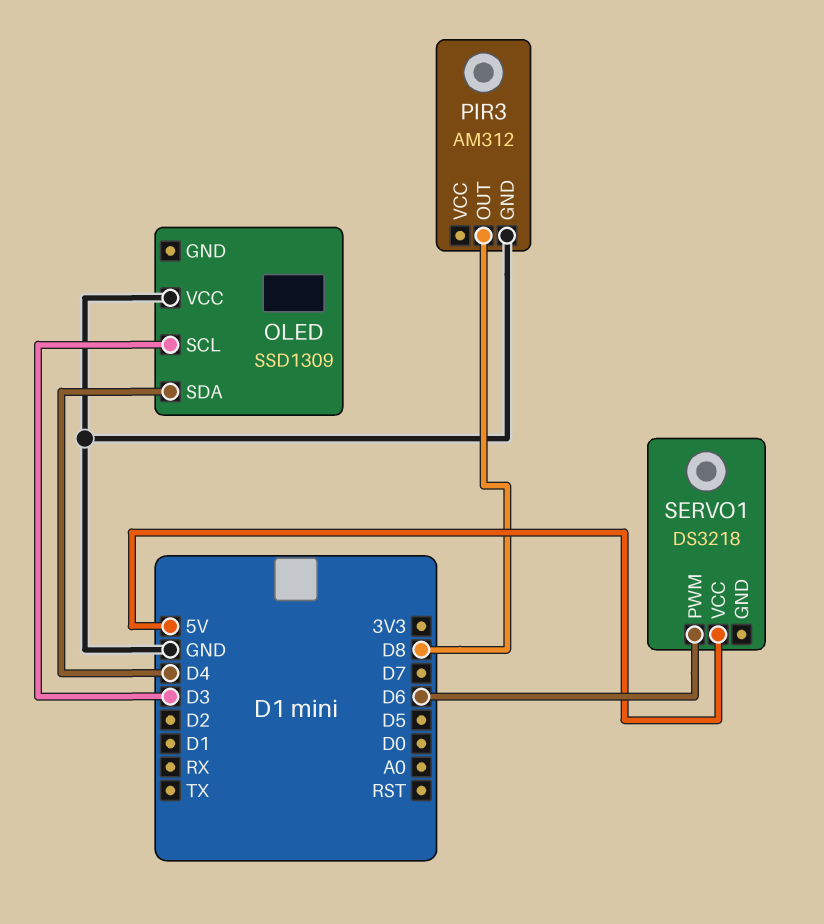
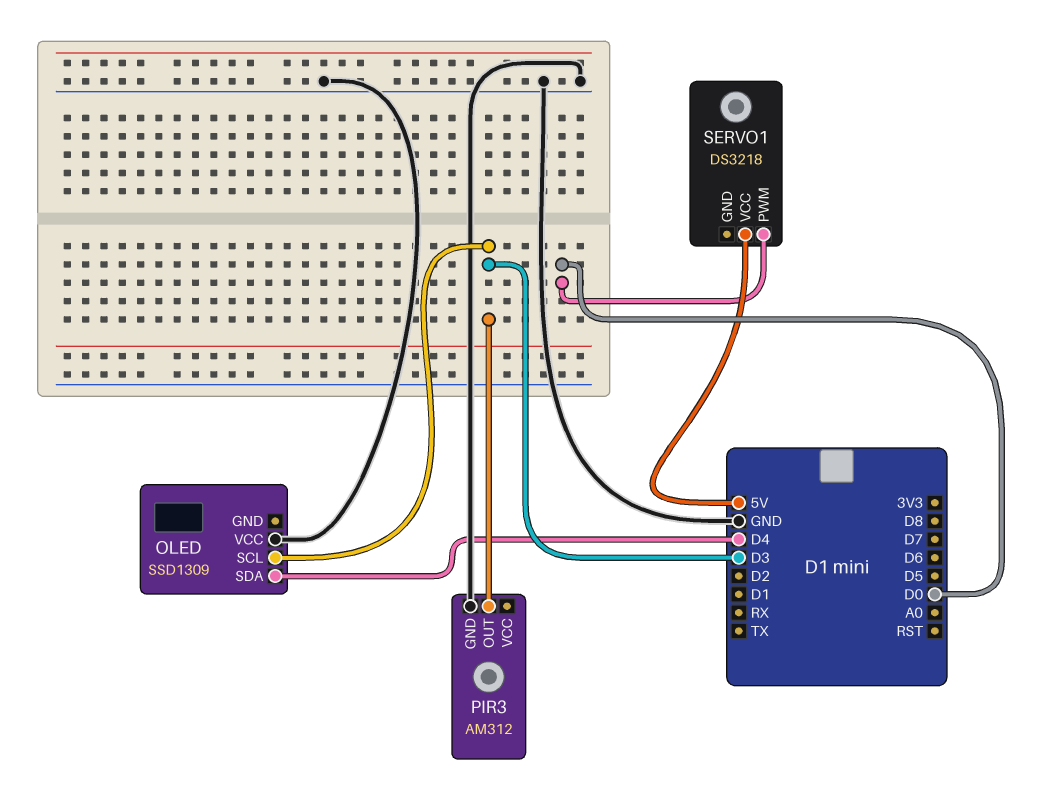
PIR3 pin OUT: D8 -> D3
SERVO1 pin PWM: D6 -> D0

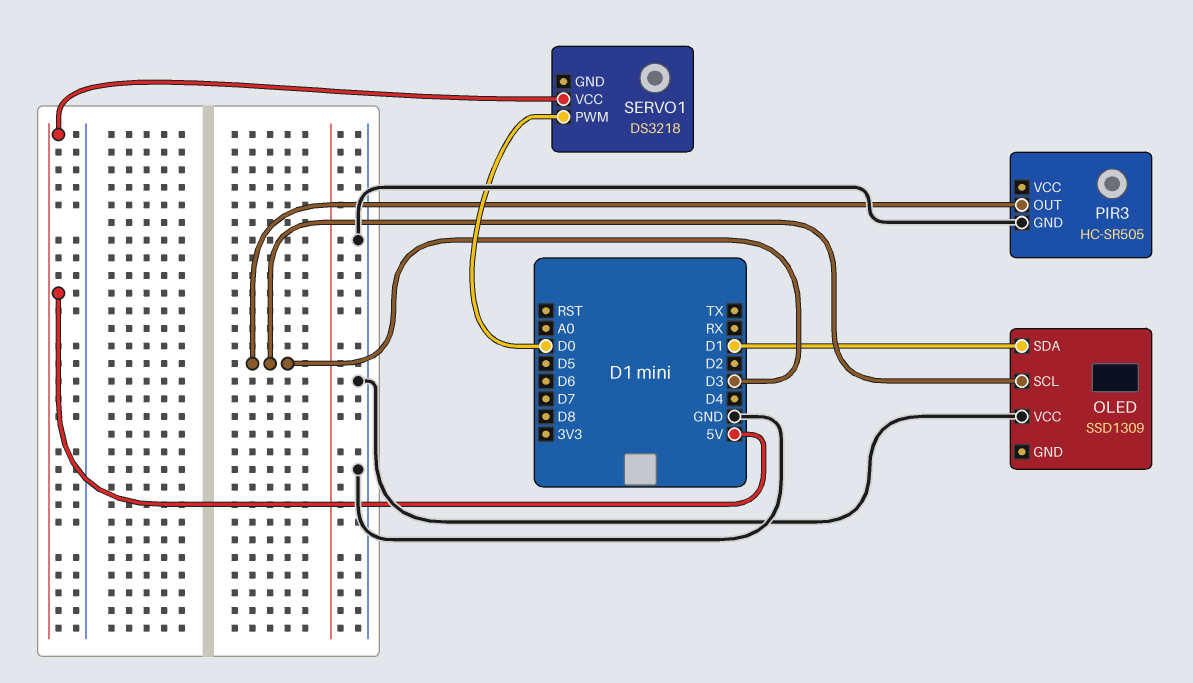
OLED pin SDA: D4 -> D1
PIR3: AM312 -> HC-SR505

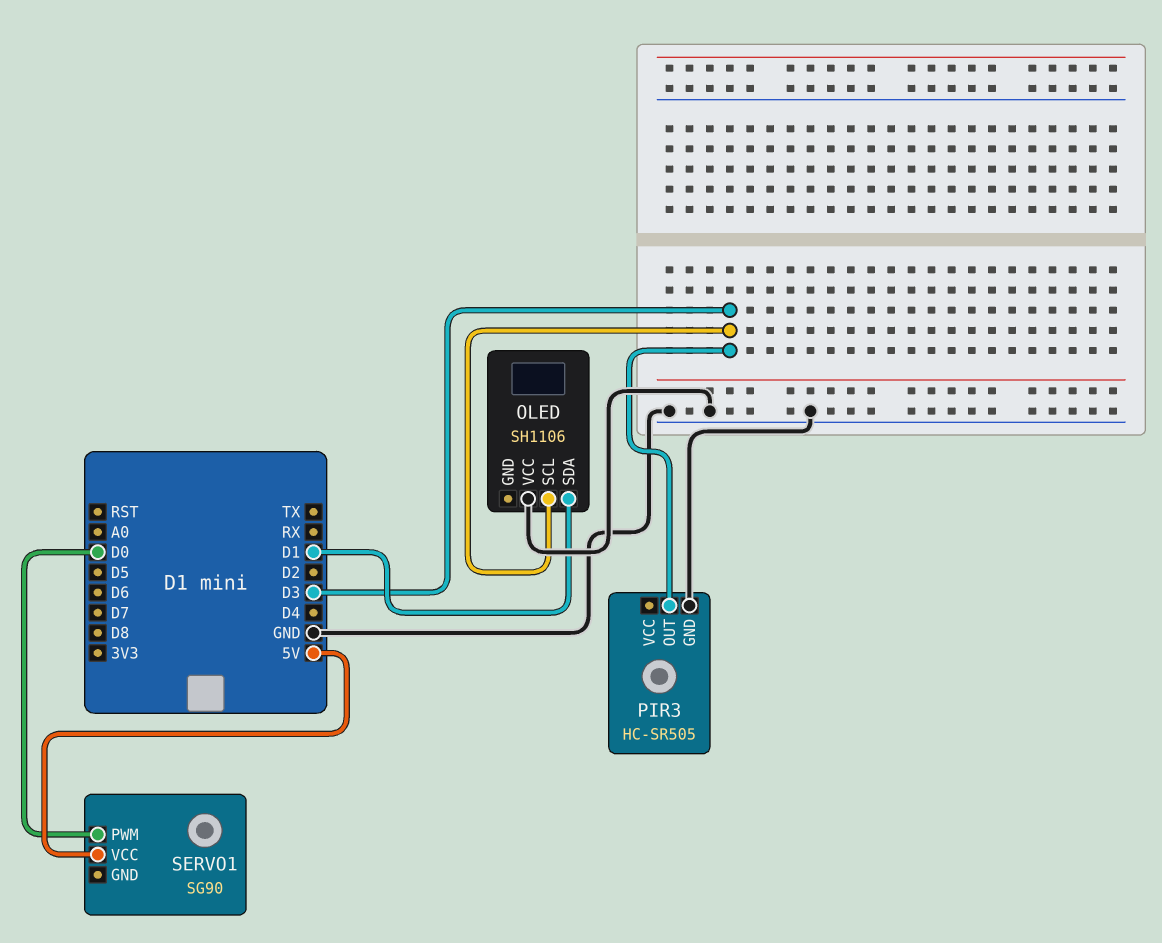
OLED: SSD1309 -> SH1106
SERVO1: DS3218 -> SG90

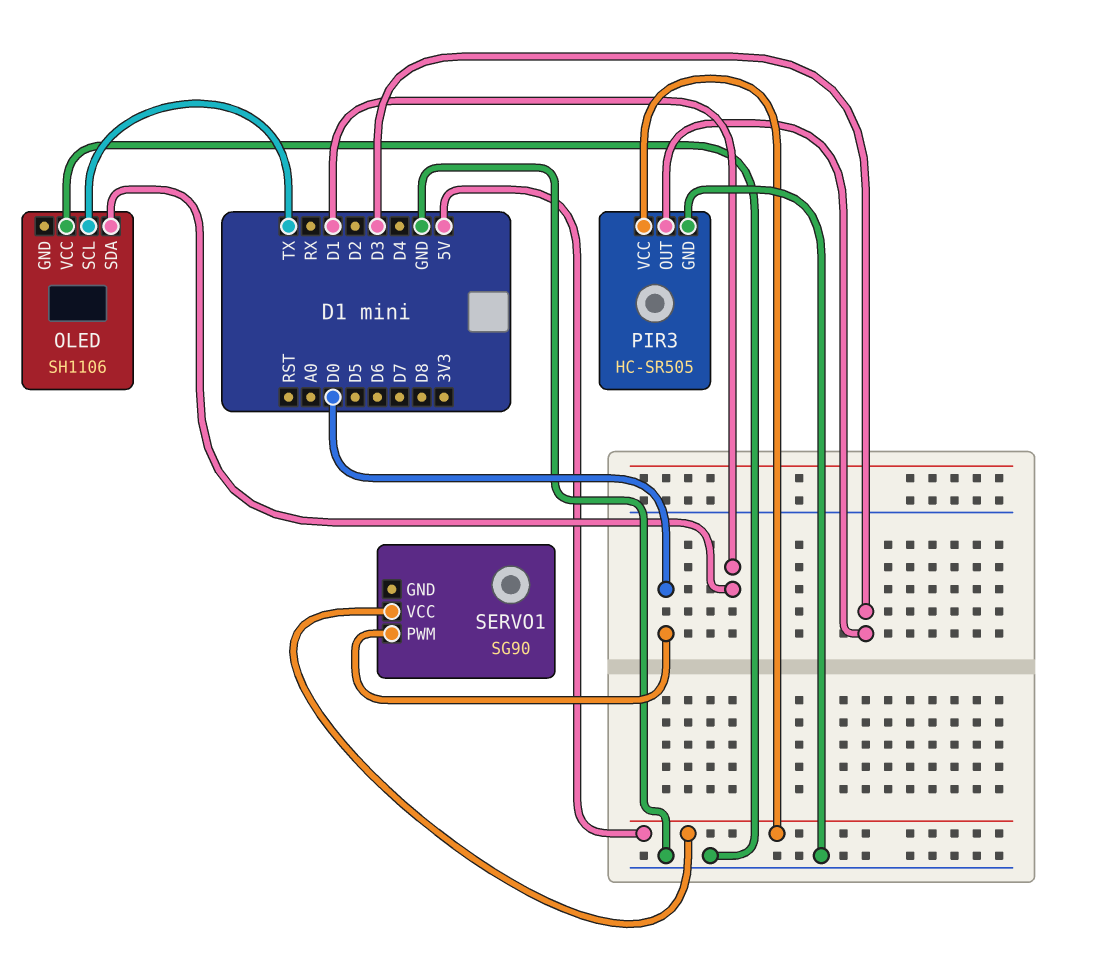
OLED pin SCL: D3 -> TX
PIR3 pin VCC: none -> 5V

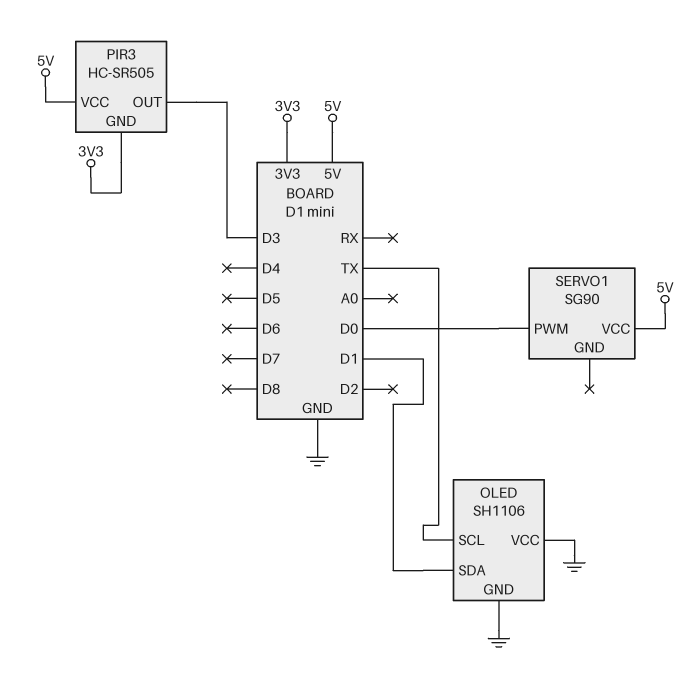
OLED pin GND: none -> GND
PIR3 pin GND: GND -> 3V3

